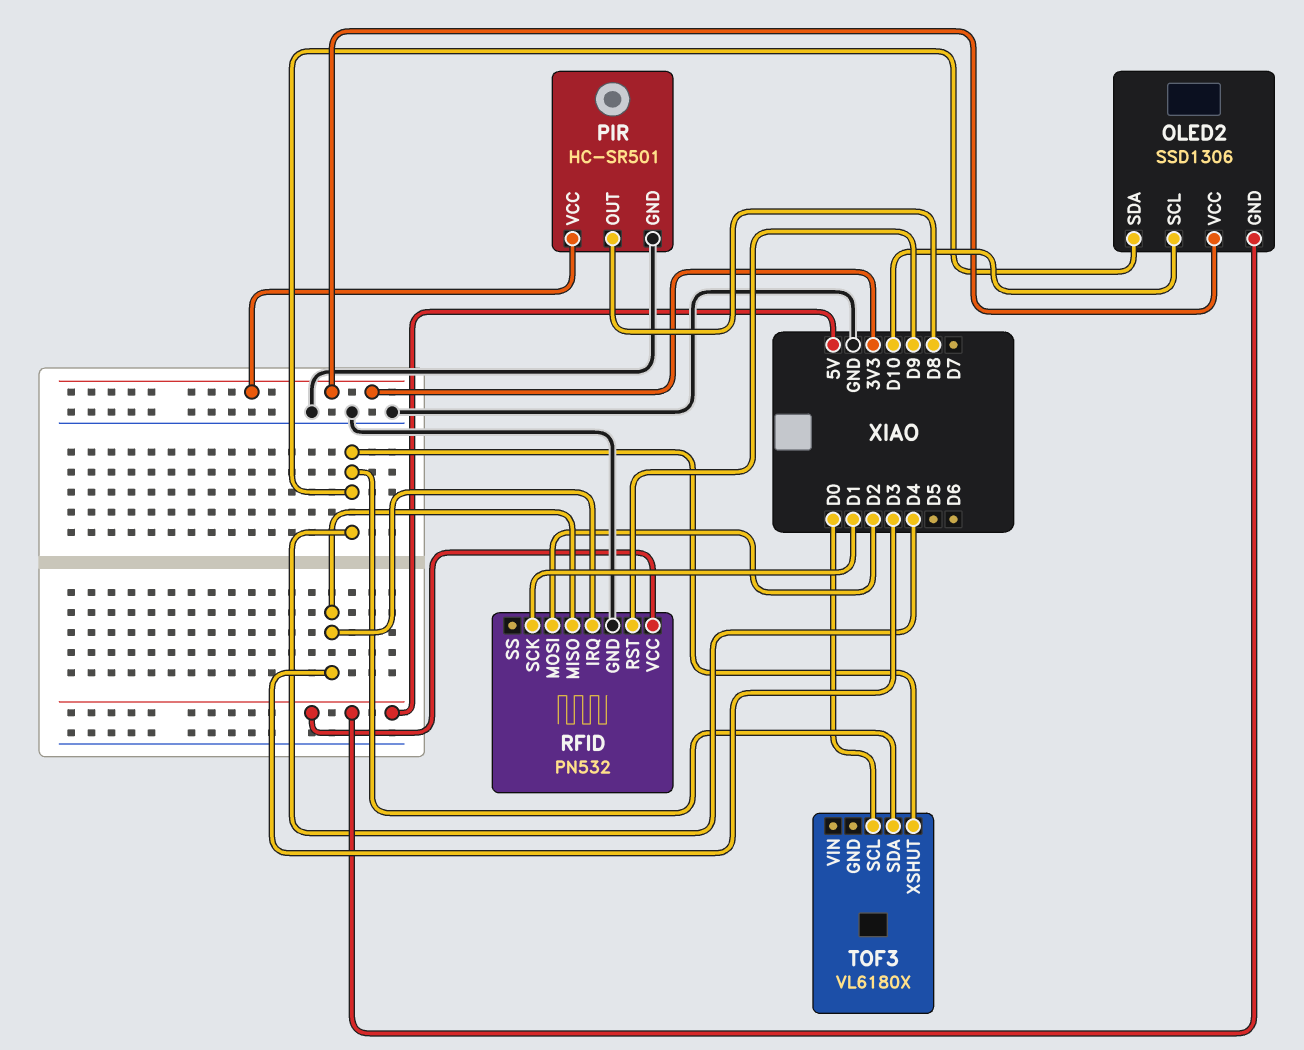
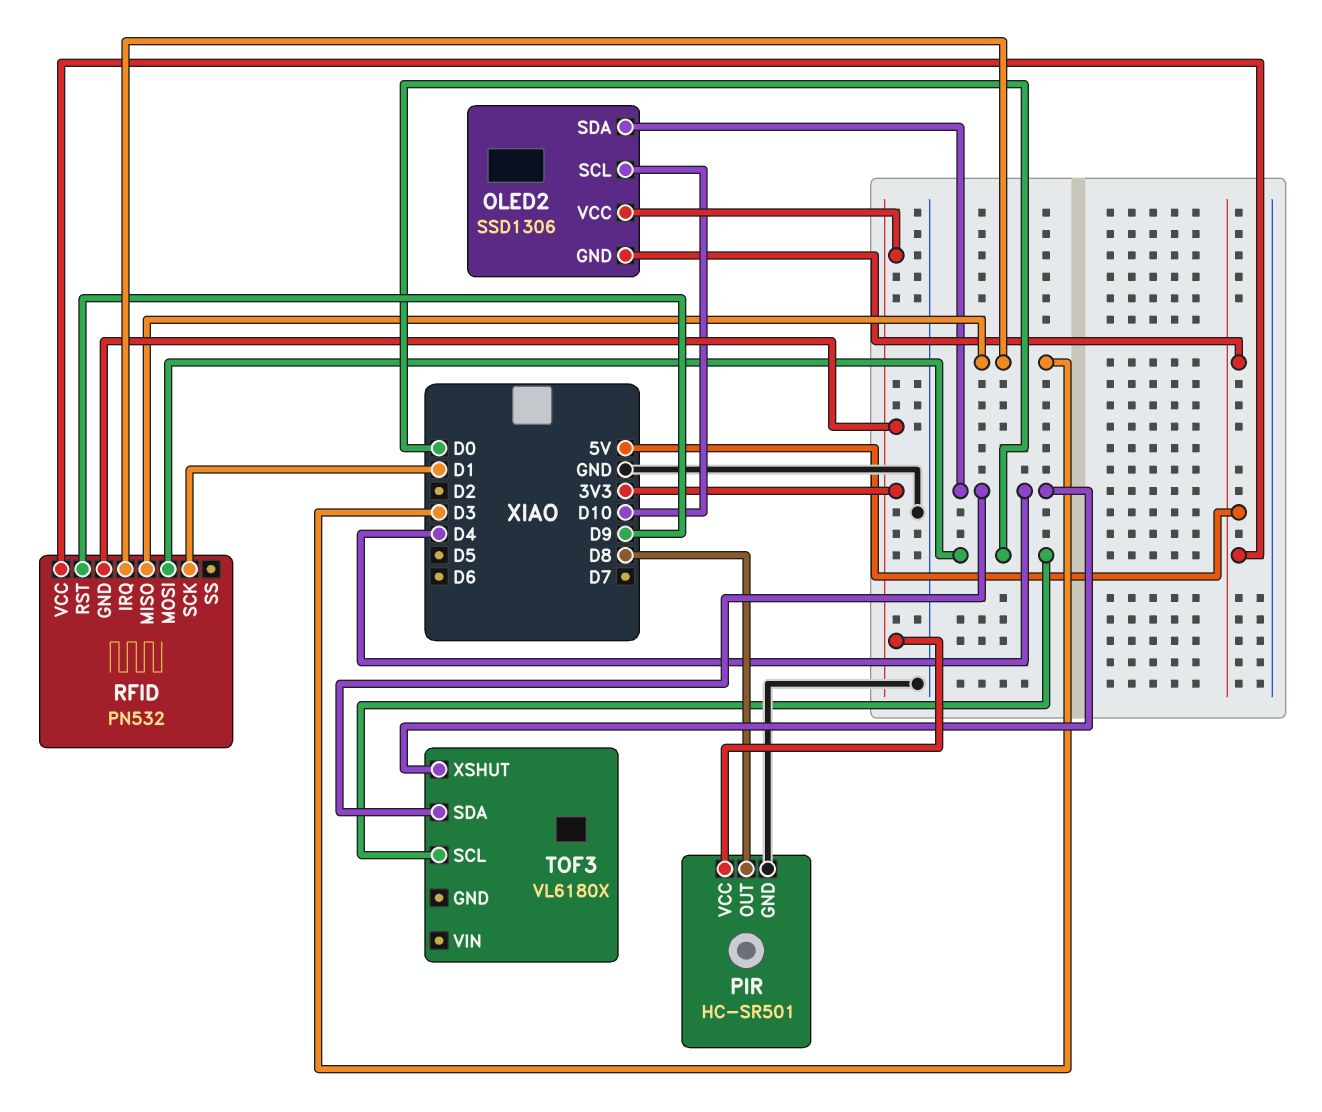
RFID pin GND: GND -> 3V3
RFID pin MOSI: D2 -> D0

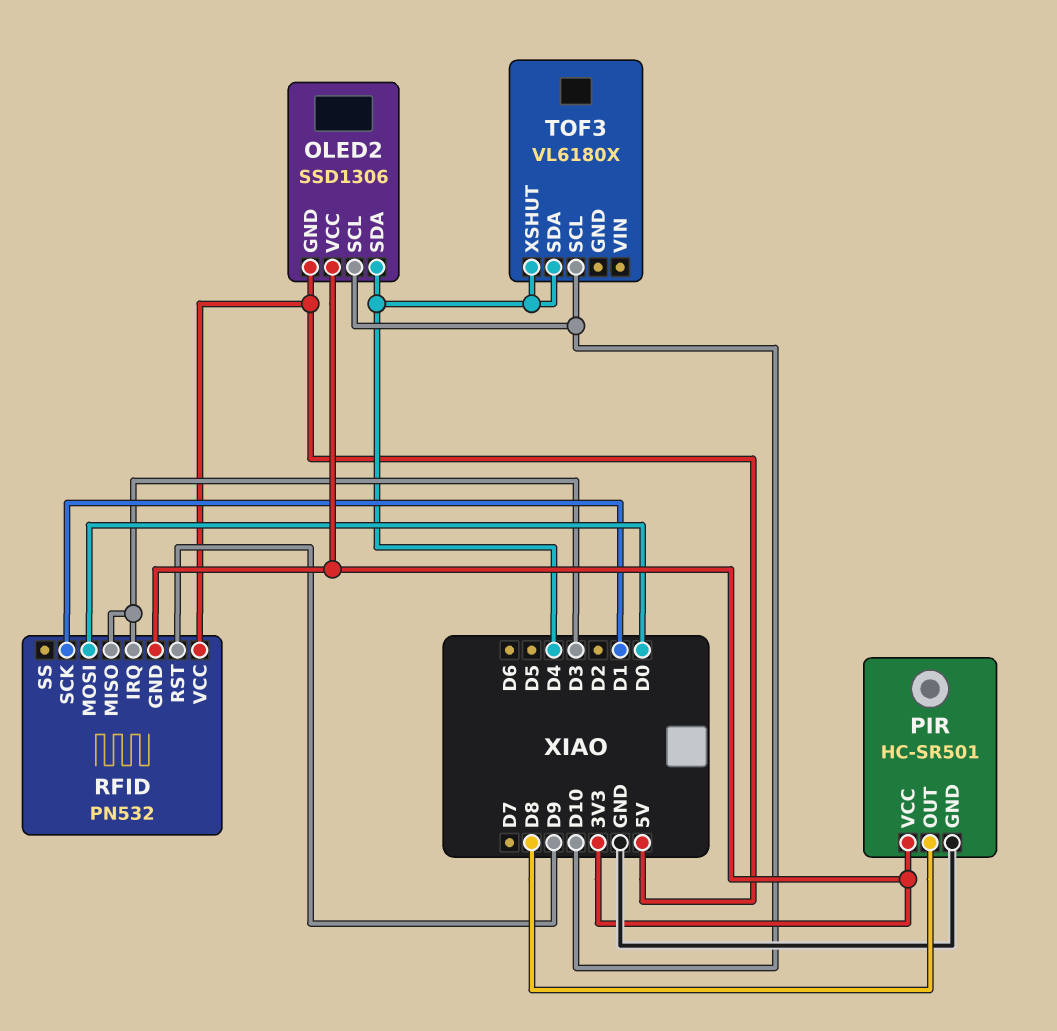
TOF3 pin SCL: D0 -> D10

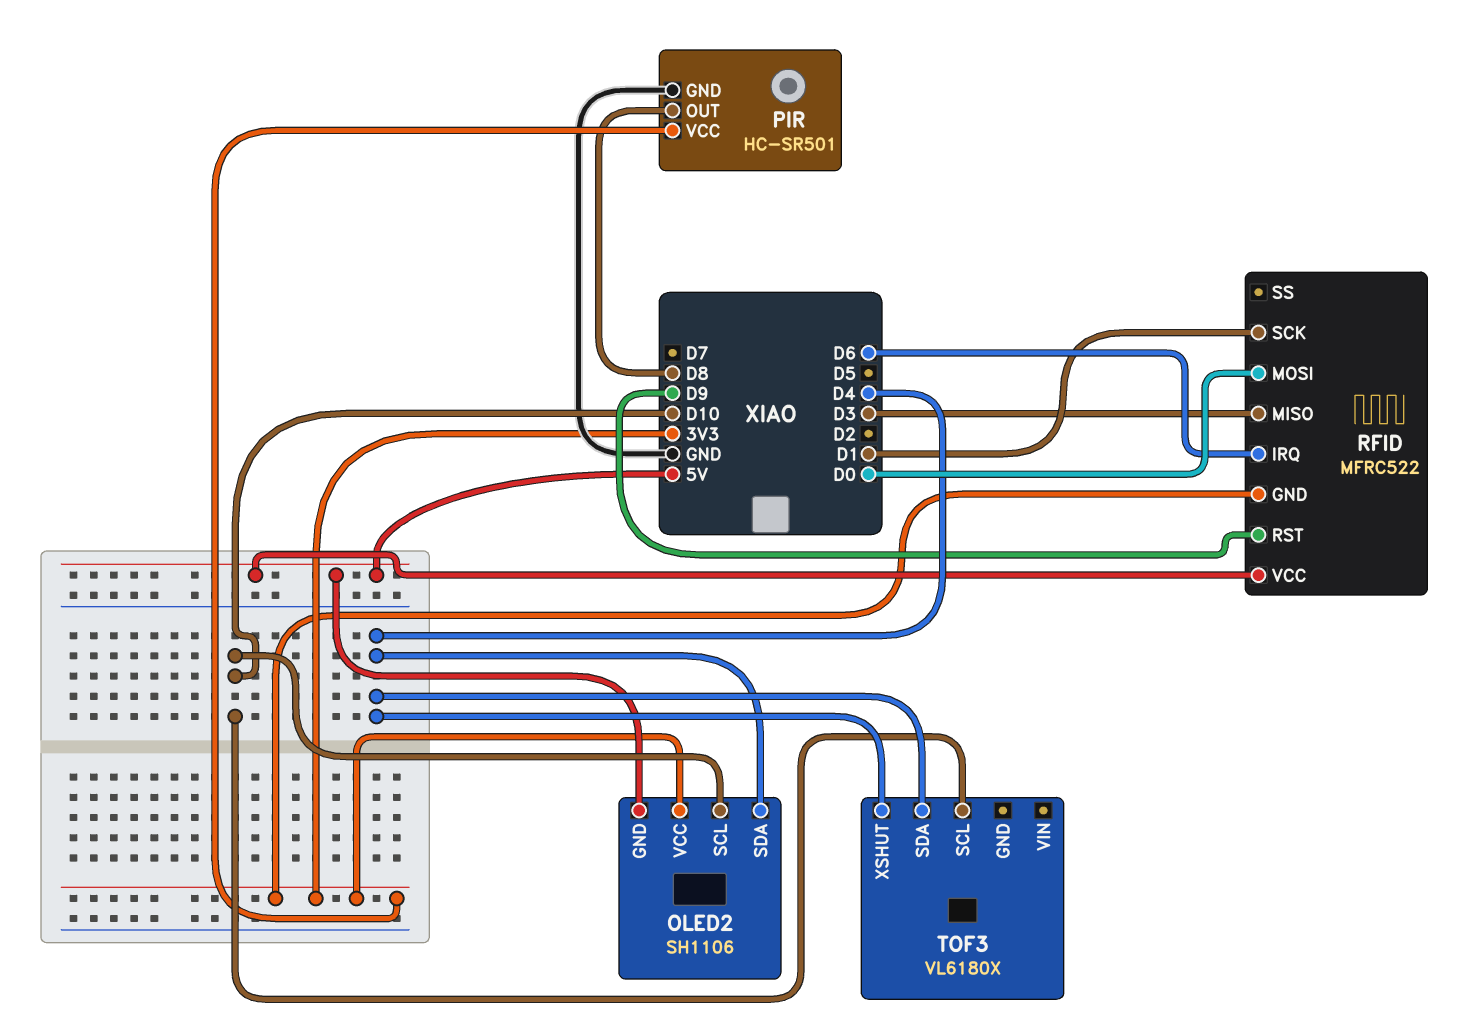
OLED2: SSD1306 -> SH1106
RFID: PN532 -> MFRC522
RFID pin IRQ: D3 -> D6

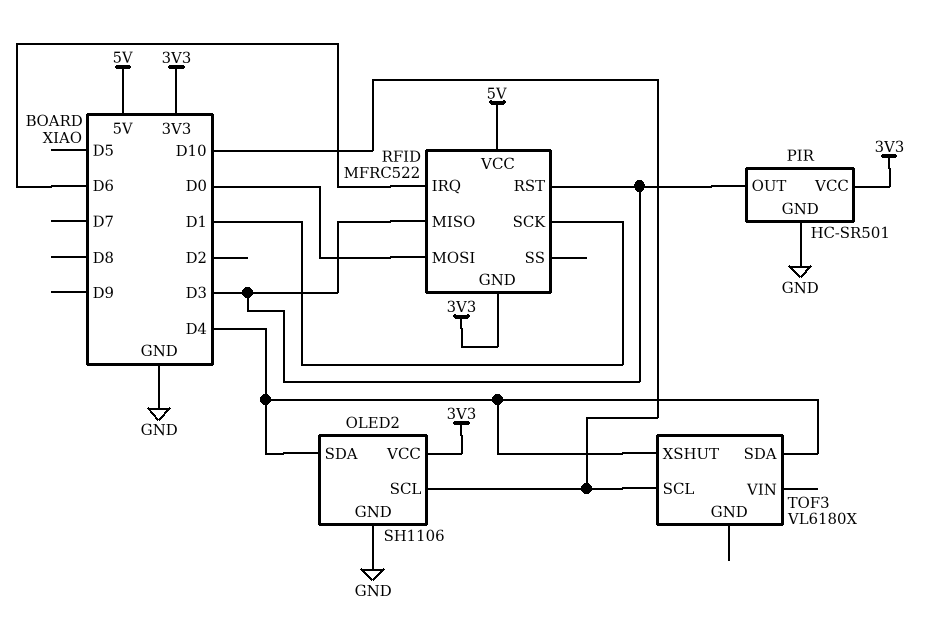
OLED2 pin GND: 5V -> GND
PIR pin OUT: D8 -> D3
RFID pin RST: D9 -> D3

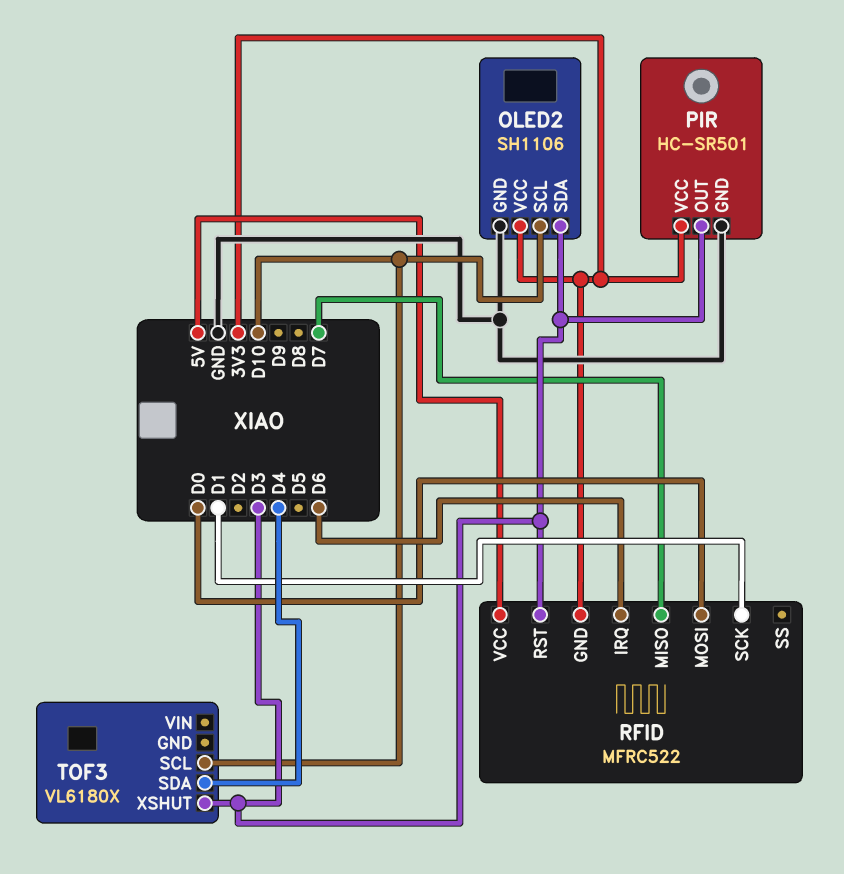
OLED2 pin SDA: D4 -> D3
RFID pin MISO: D3 -> D7
TOF3 pin XSHUT: D4 -> D3

